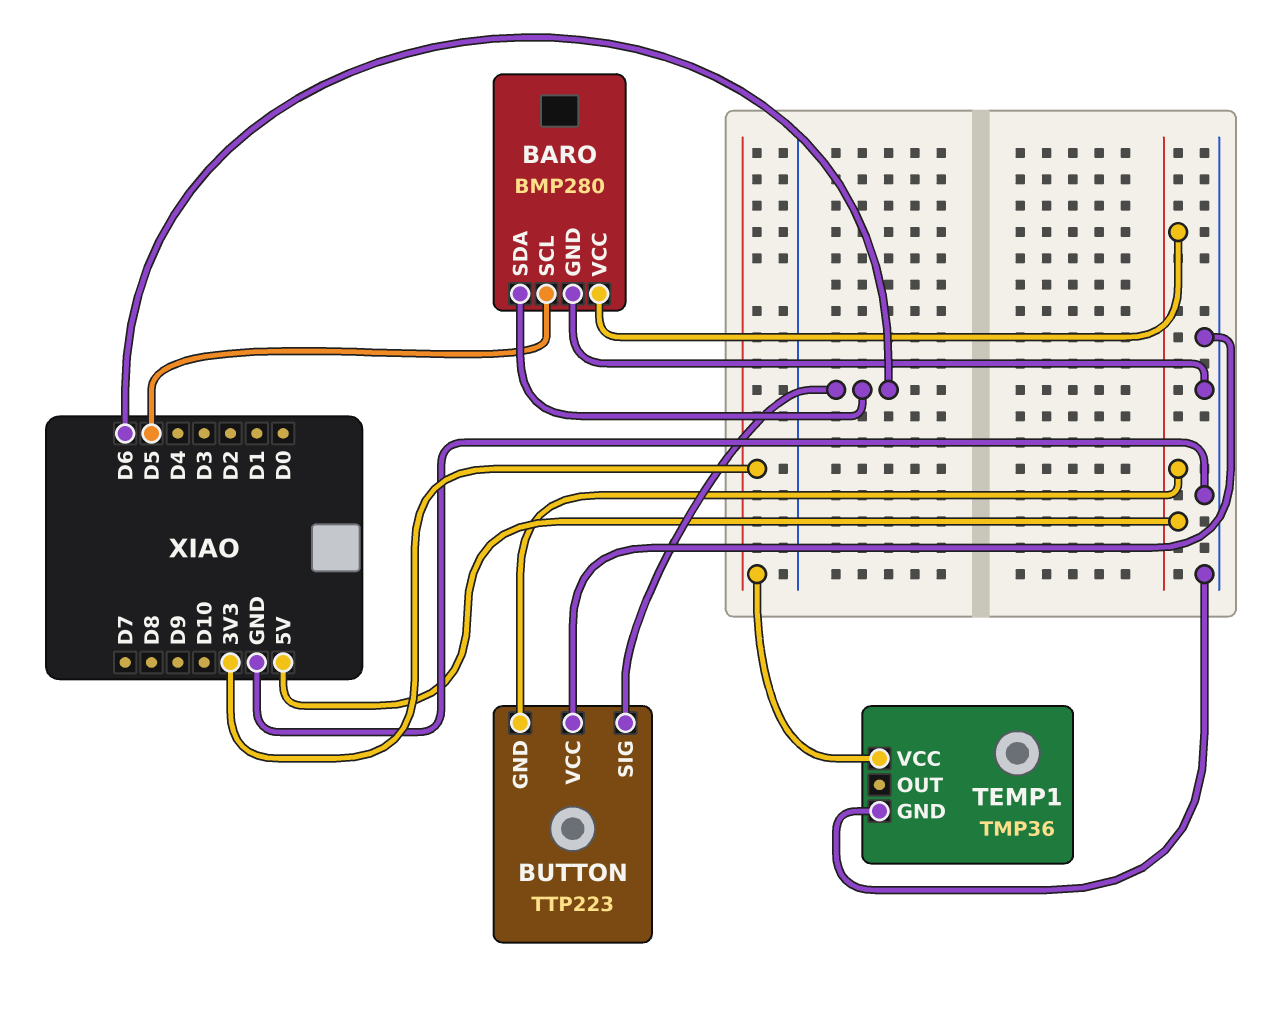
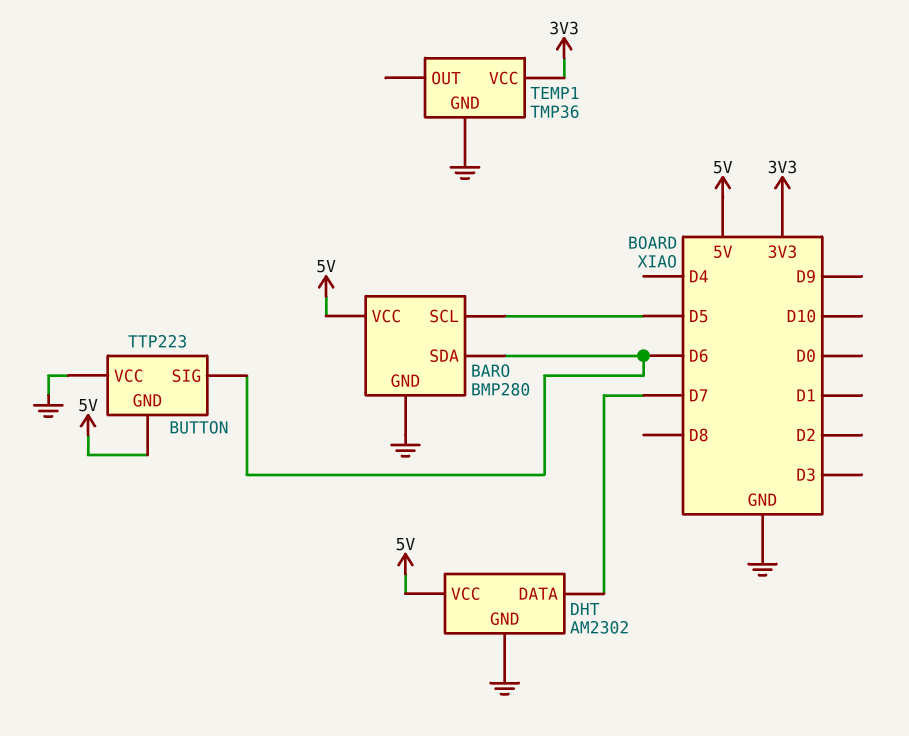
DHT: none -> AM2302
DHT pin DATA: none -> D7
DHT pin GND: none -> GND
DHT pin VCC: none -> 5V

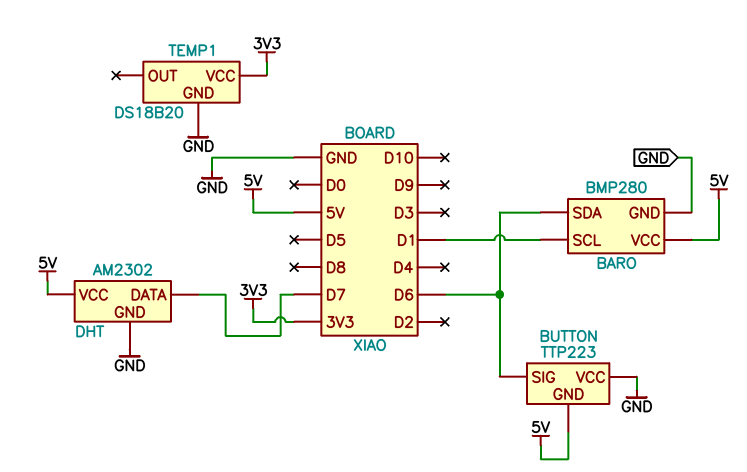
BARO pin SCL: D5 -> D1
TEMP1: TMP36 -> DS18B20

